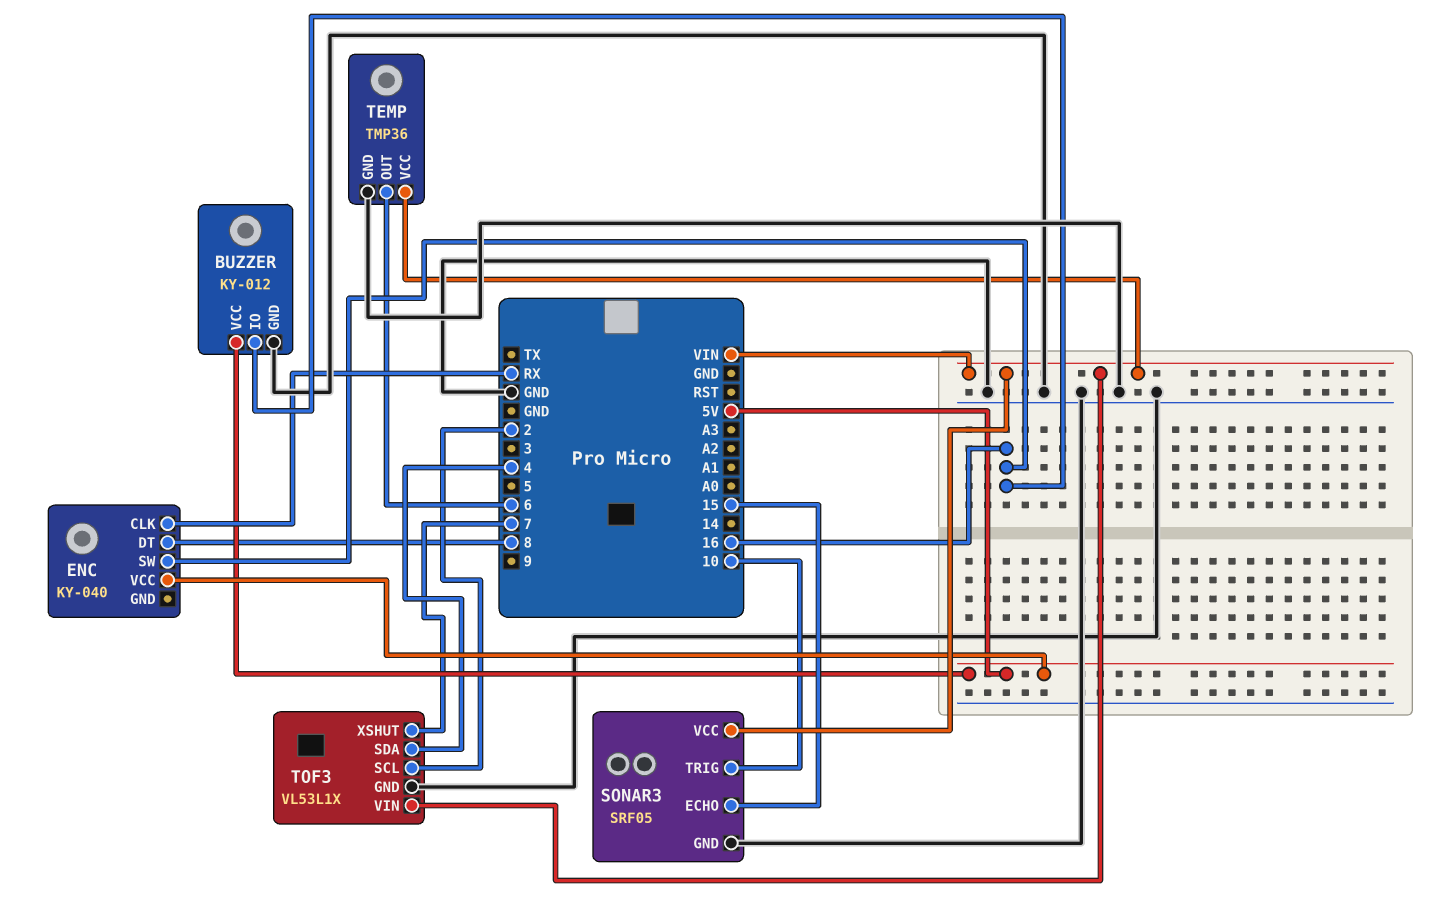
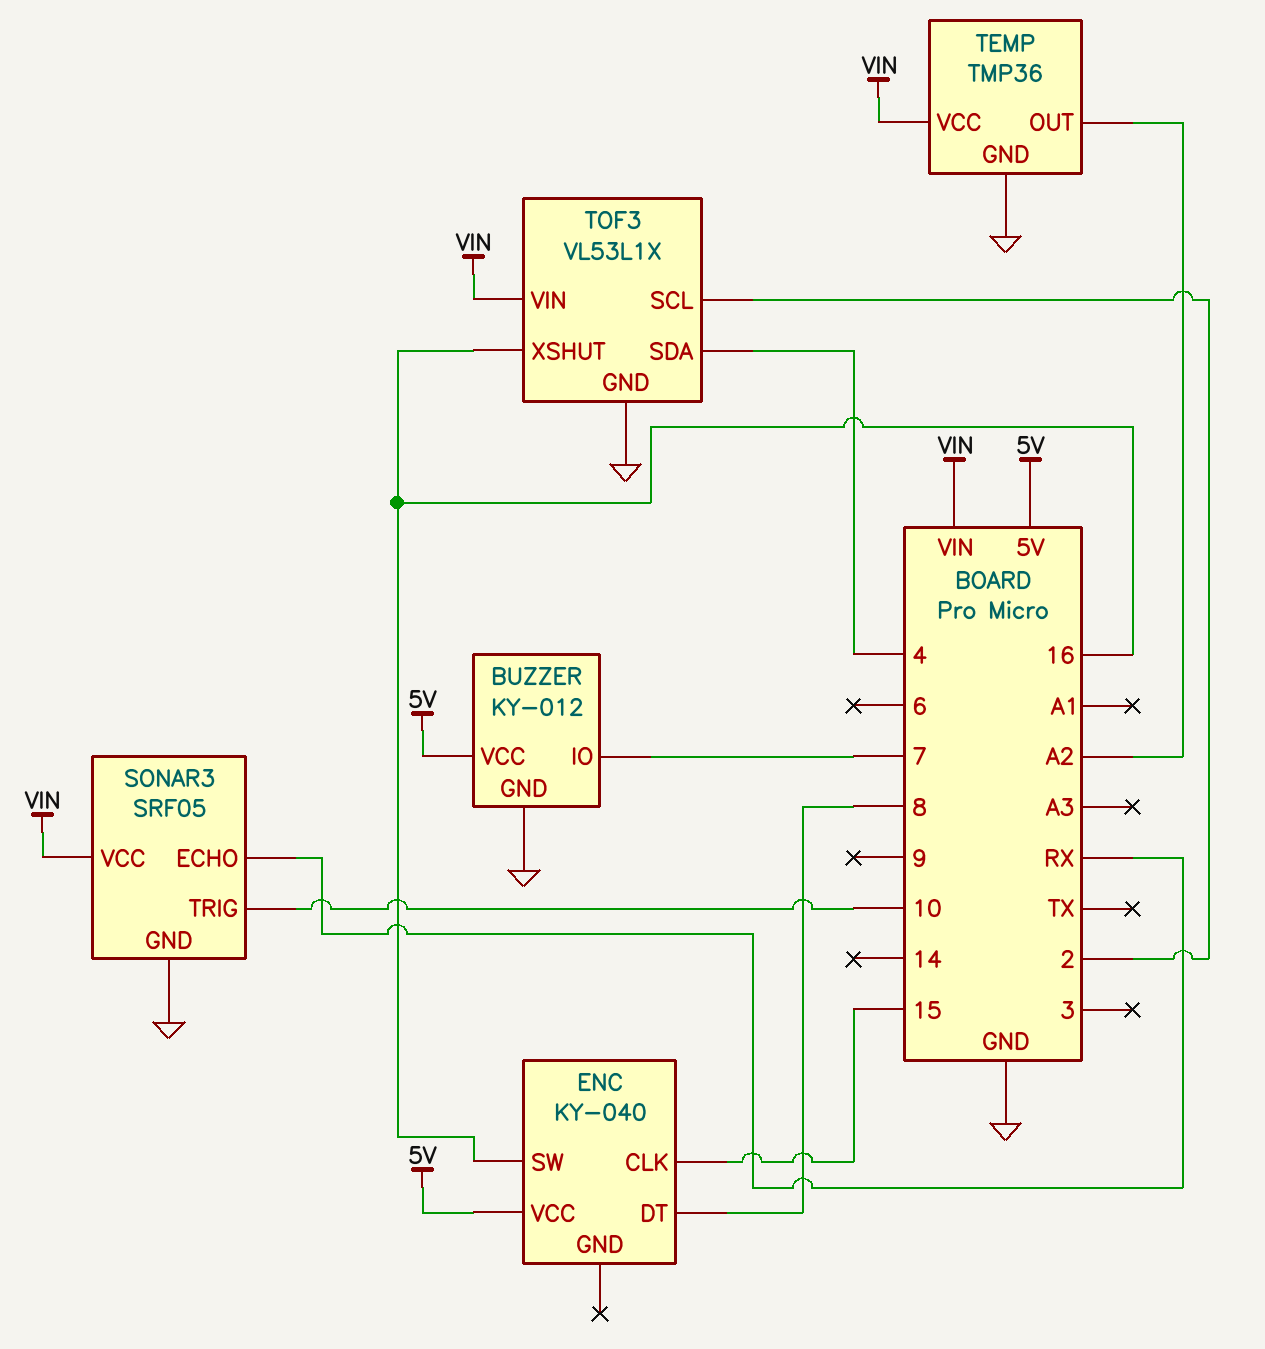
BUZZER pin IO: 16 -> 7
ENC pin CLK: RX -> 15
SONAR3 pin ECHO: 15 -> RX
TEMP pin OUT: 6 -> A2
TOF3 pin XSHUT: 7 -> 16

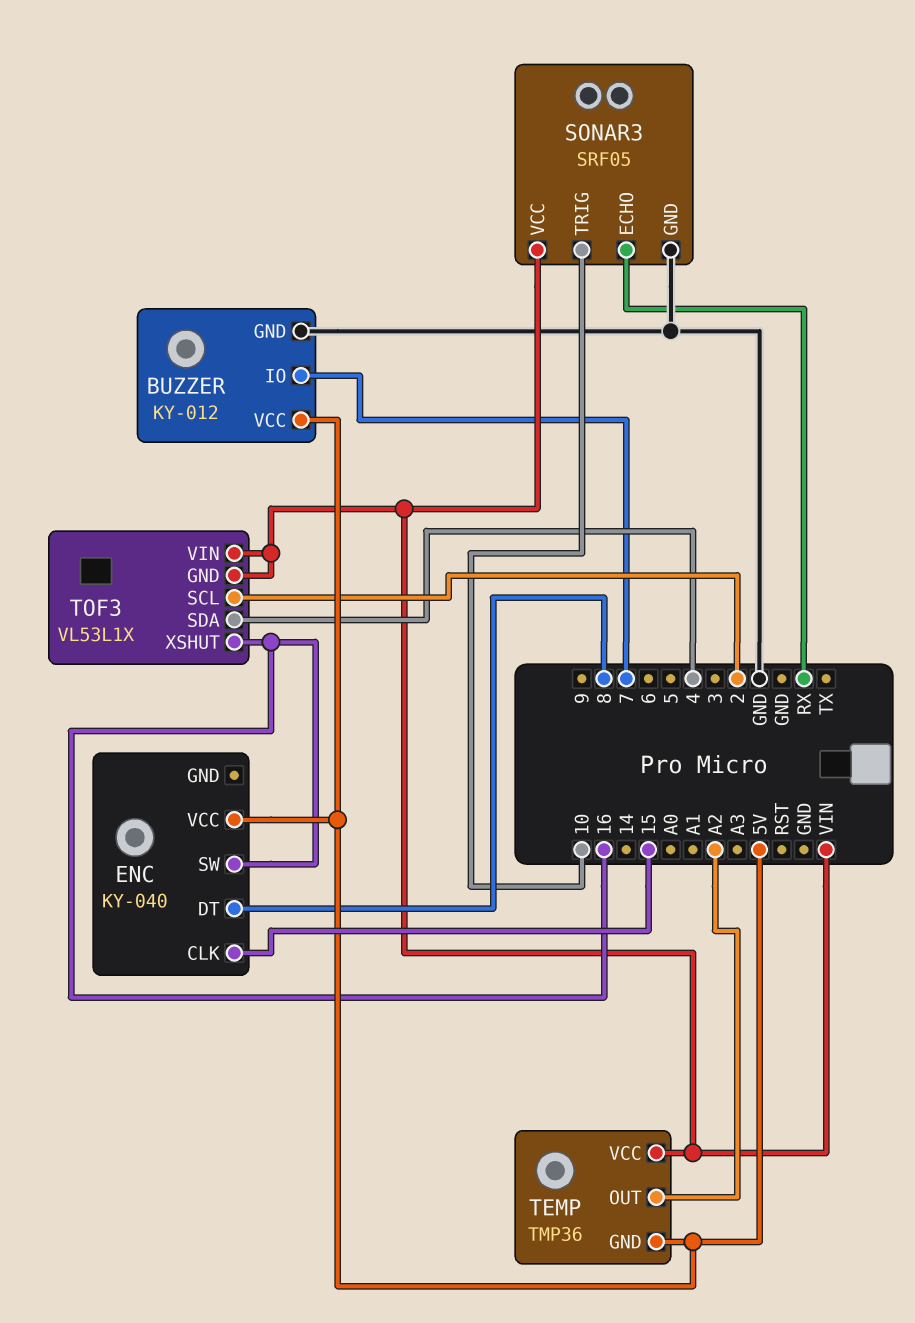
TEMP pin GND: GND -> 5V
TOF3 pin GND: GND -> VIN

